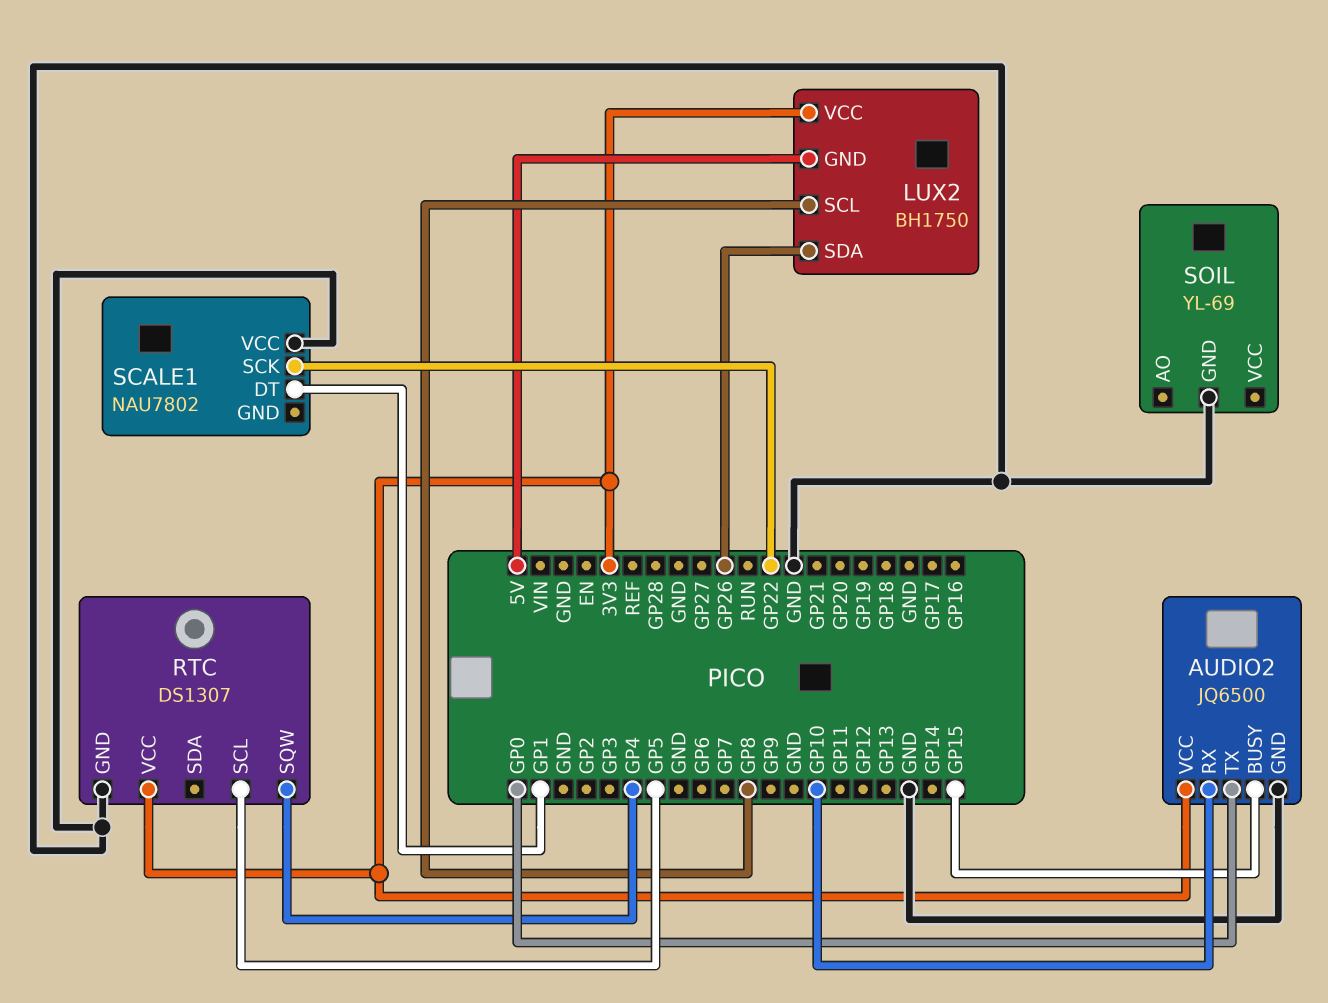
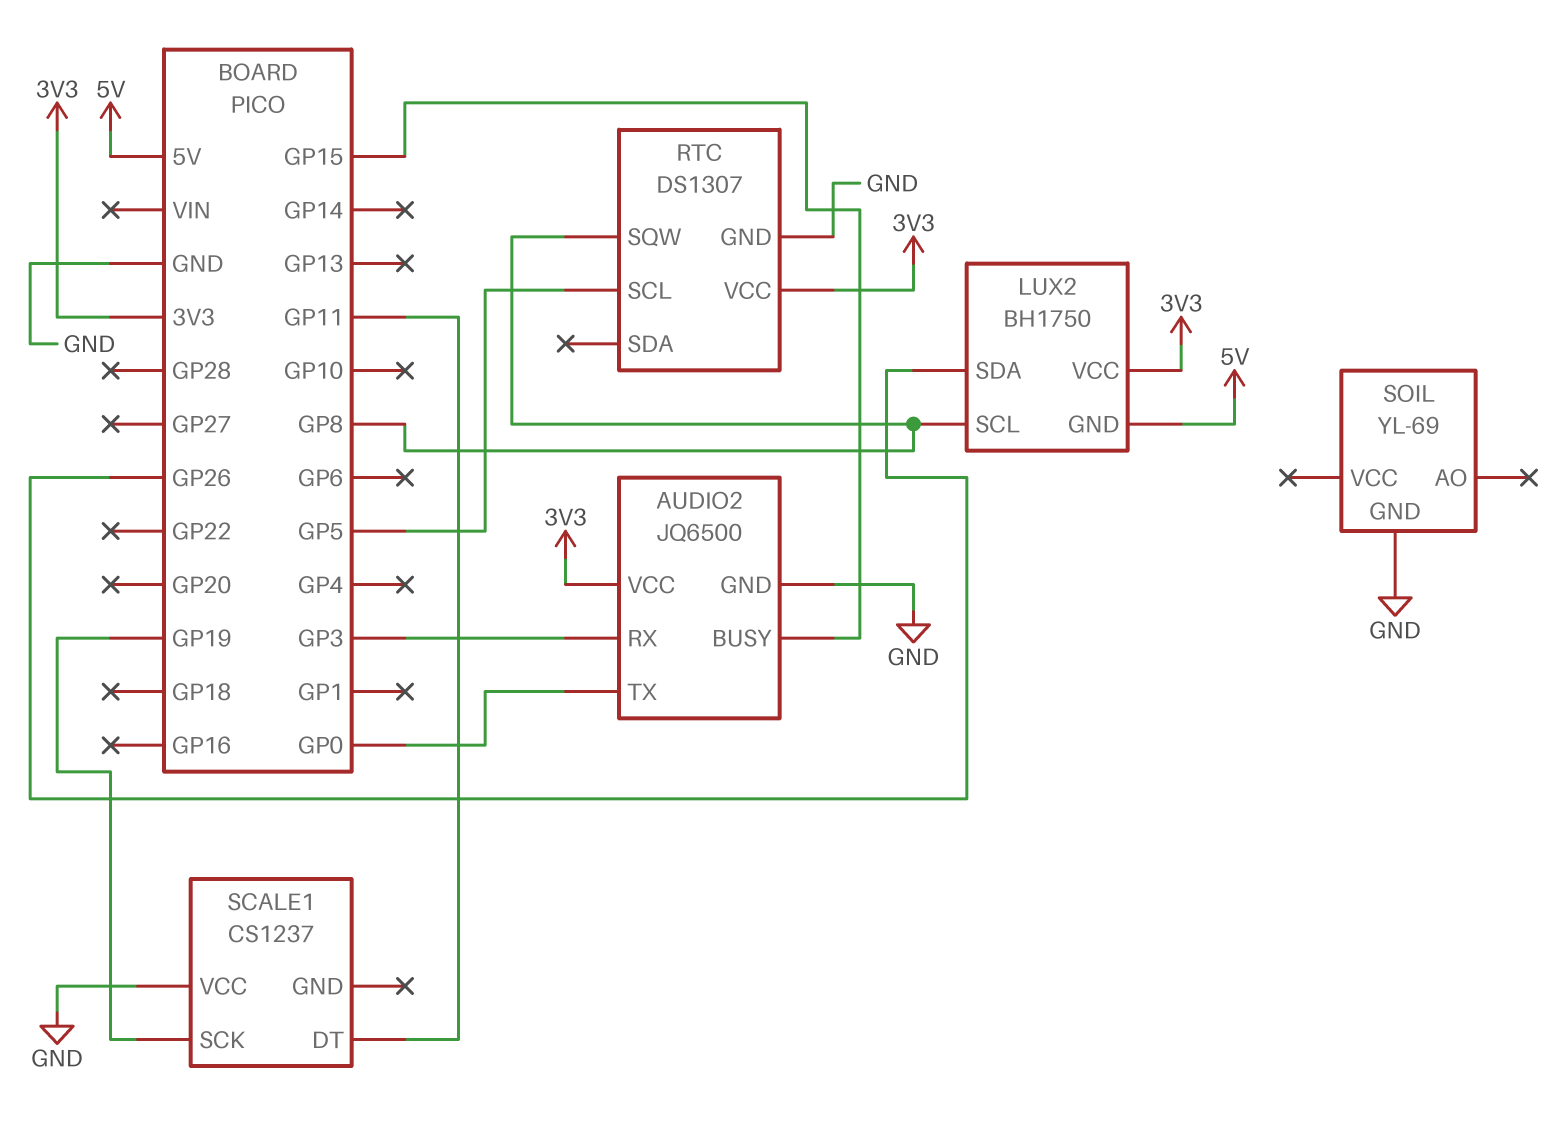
AUDIO2 pin RX: GP10 -> GP3
RTC pin SQW: GP4 -> GP8
SCALE1: NAU7802 -> CS1237
SCALE1 pin DT: GP1 -> GP11
SCALE1 pin SCK: GP22 -> GP19

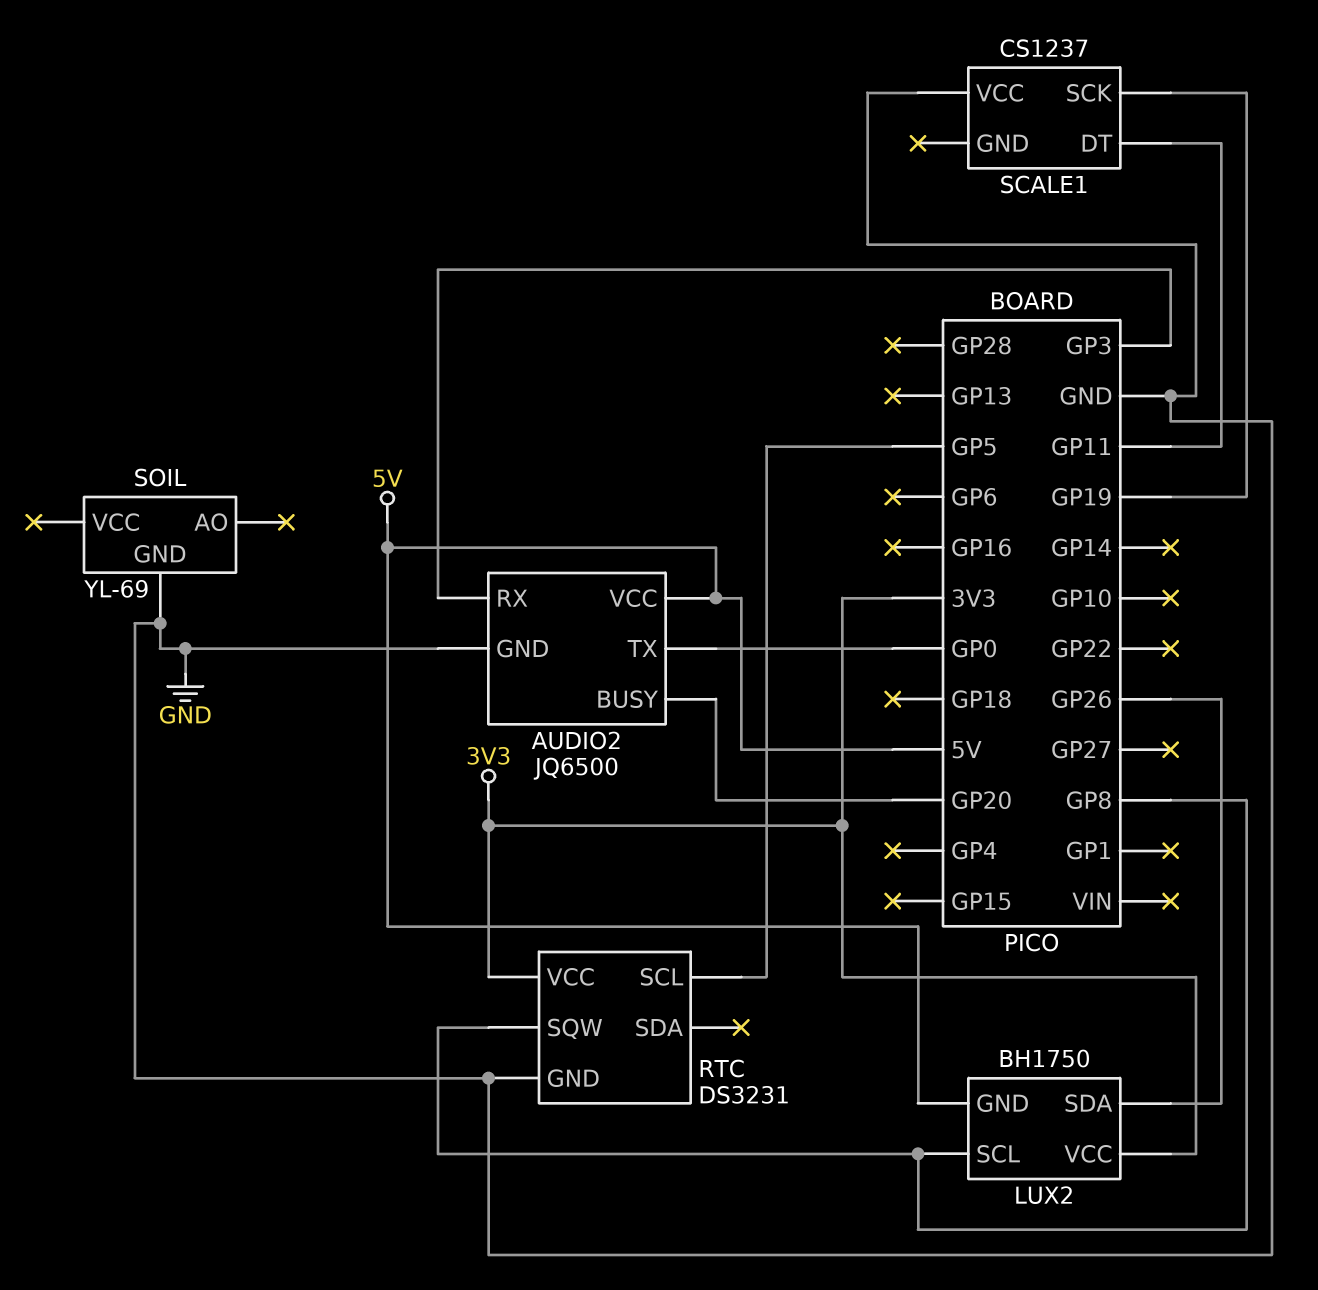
AUDIO2 pin BUSY: GP15 -> GP20
AUDIO2 pin VCC: 3V3 -> 5V
RTC: DS1307 -> DS3231

